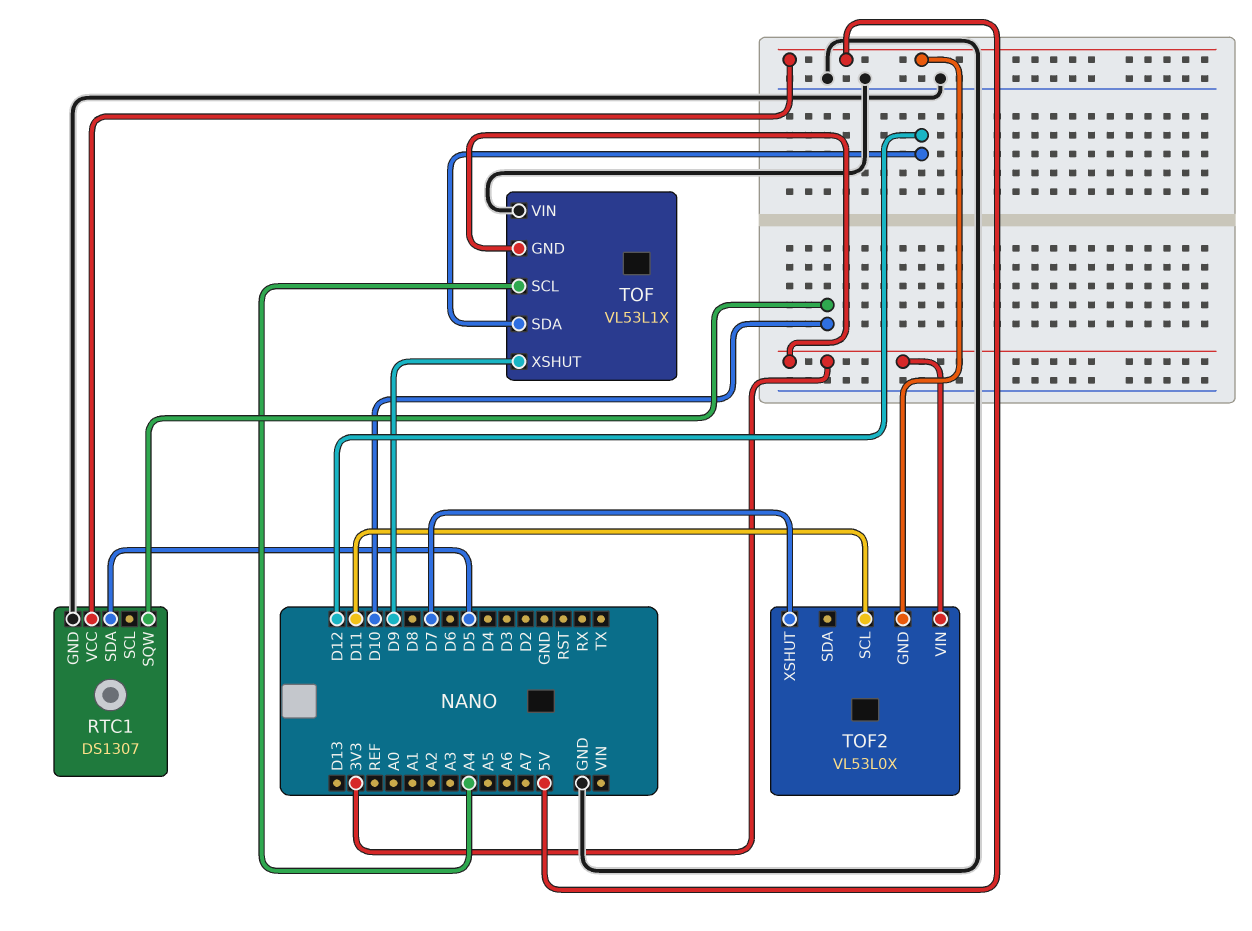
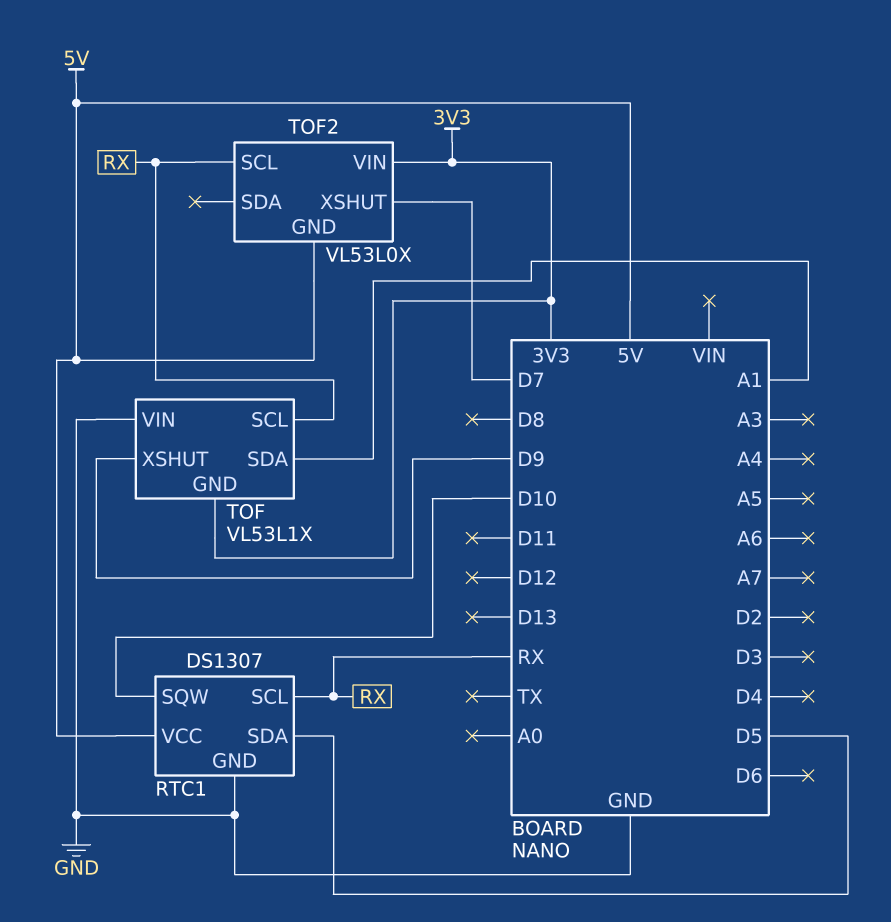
RTC1 pin SCL: none -> RX
TOF pin SCL: A4 -> RX
TOF pin SDA: D12 -> A1
TOF2 pin SCL: D11 -> RX

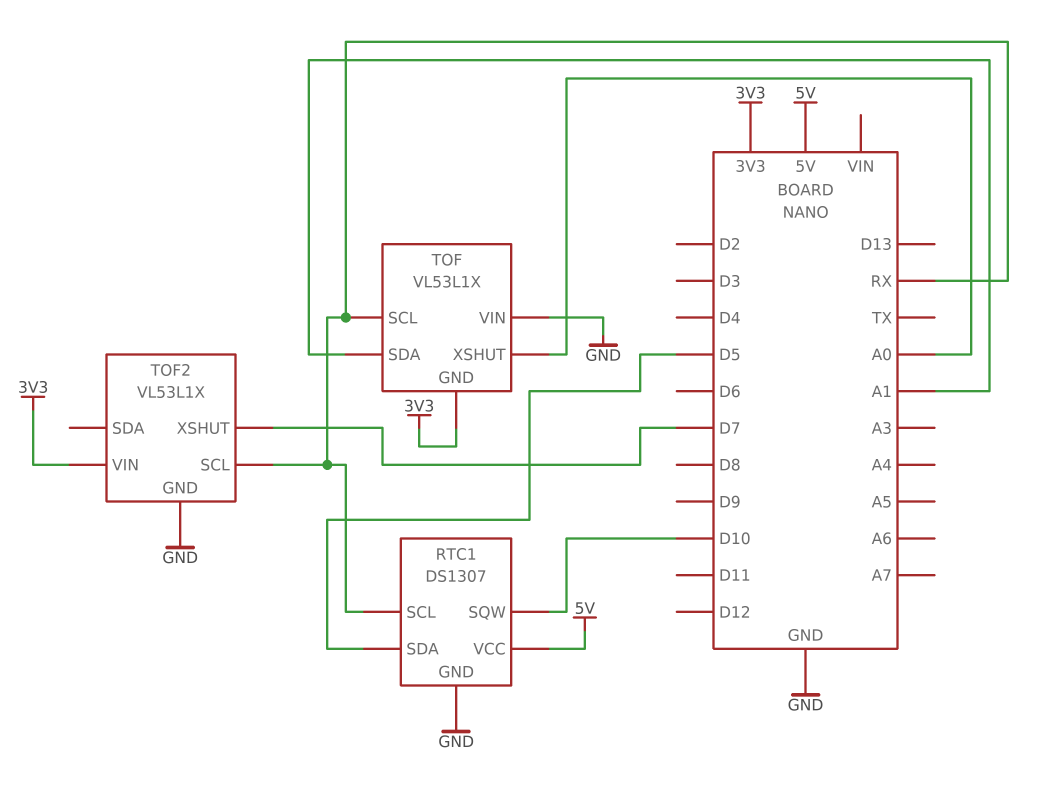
TOF pin XSHUT: D9 -> A0
TOF2: VL53L0X -> VL53L1X
TOF2 pin GND: 5V -> GND

